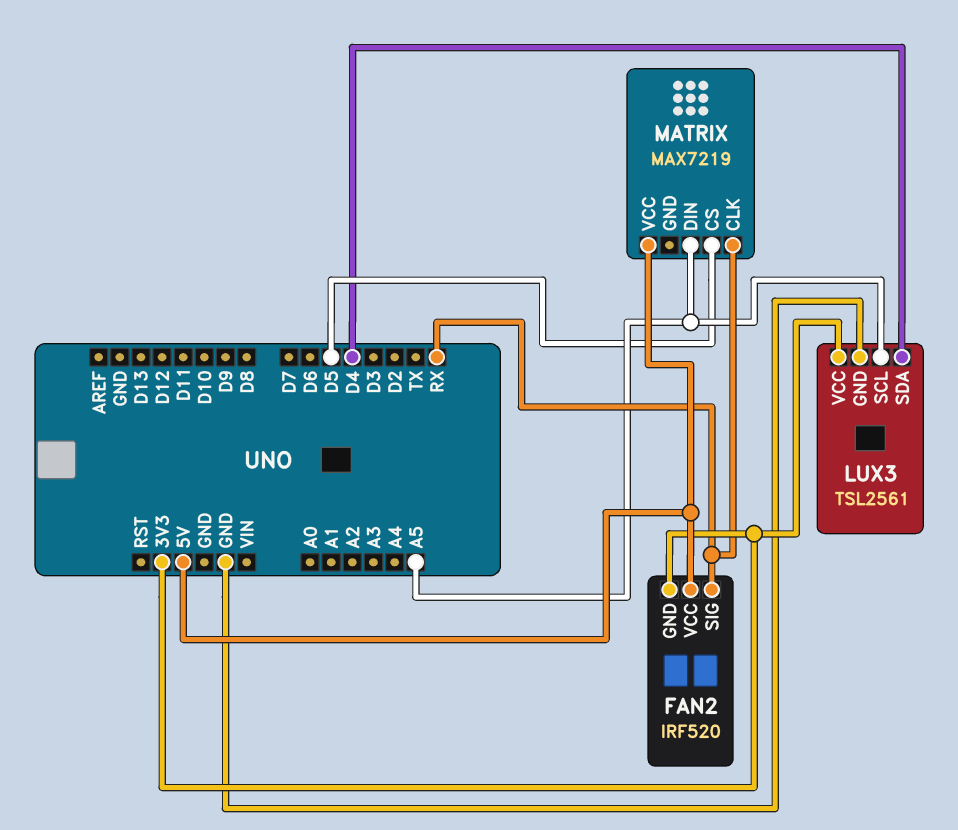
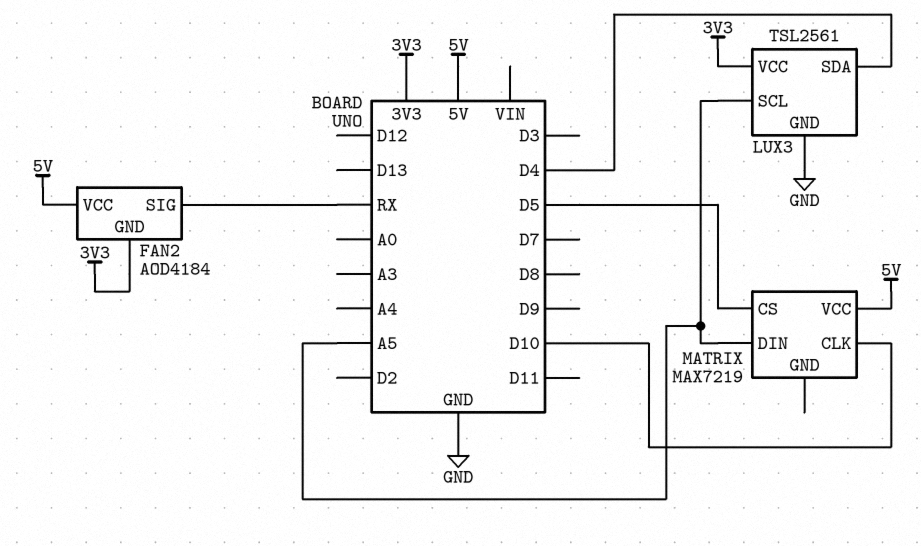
FAN2: IRF520 -> AOD4184
MATRIX pin CLK: RX -> D10

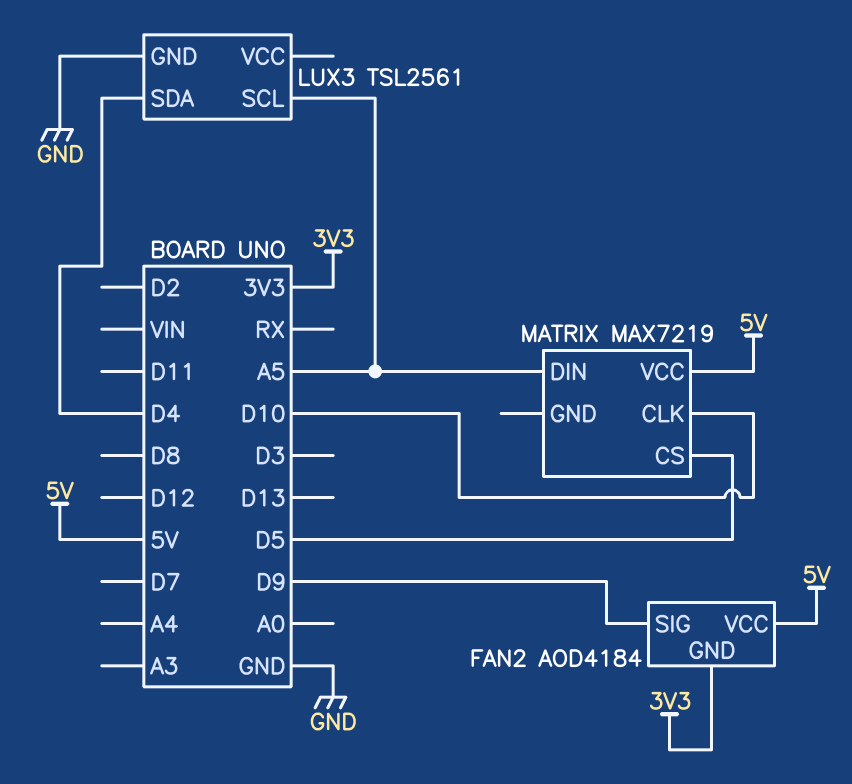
FAN2 pin SIG: RX -> D9
LUX3 pin VCC: 3V3 -> none

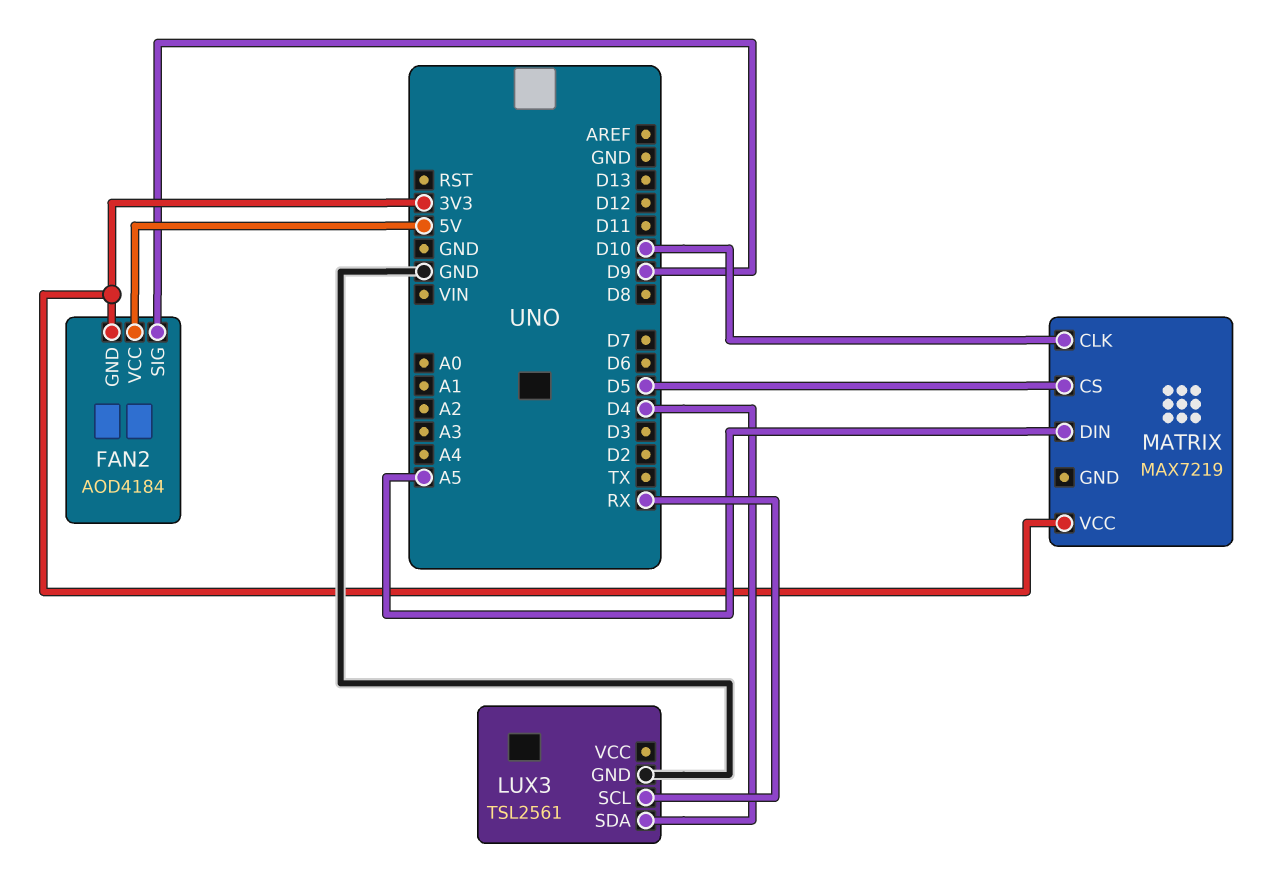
LUX3 pin SCL: A5 -> RX
MATRIX pin VCC: 5V -> 3V3

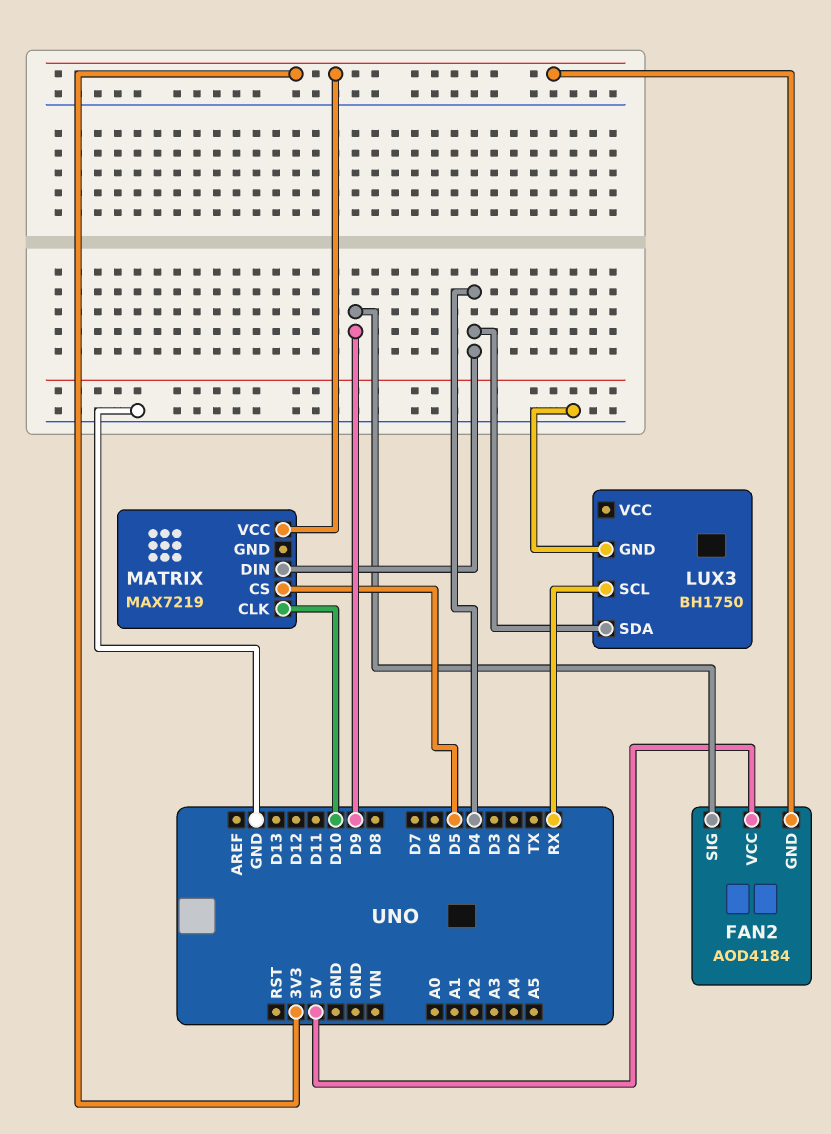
LUX3: TSL2561 -> BH1750
MATRIX pin DIN: A5 -> D4

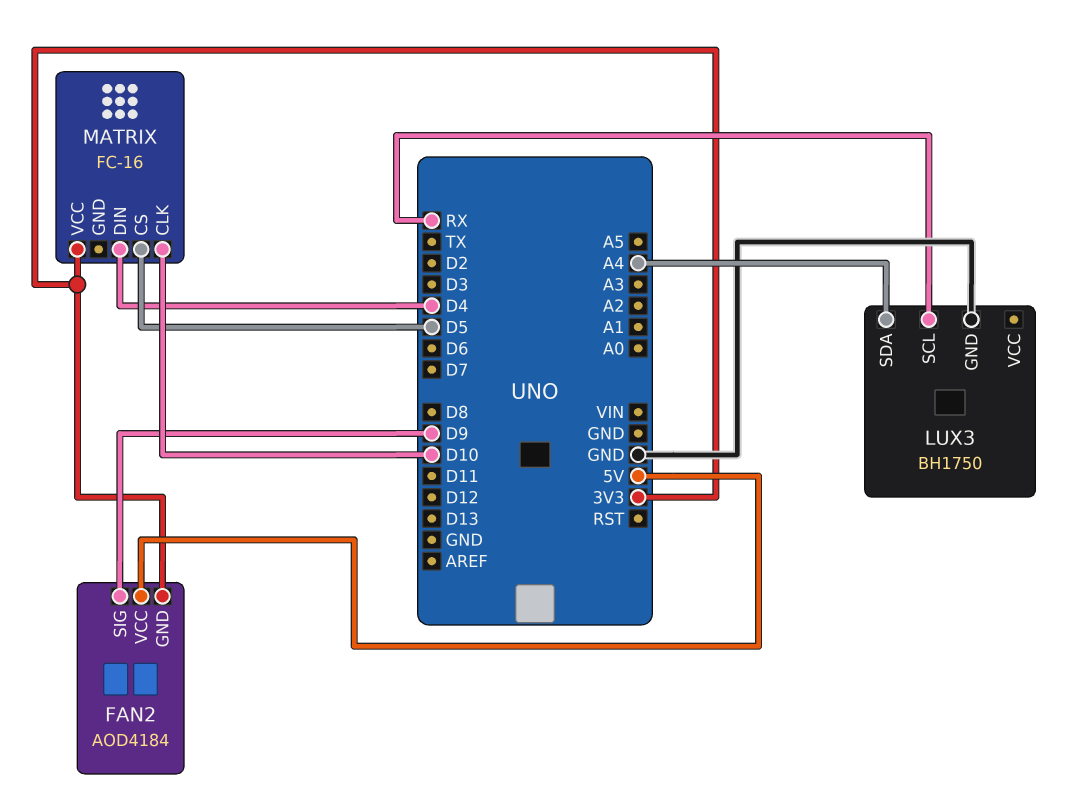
LUX3 pin SDA: D4 -> A4
MATRIX: MAX7219 -> FC-16

